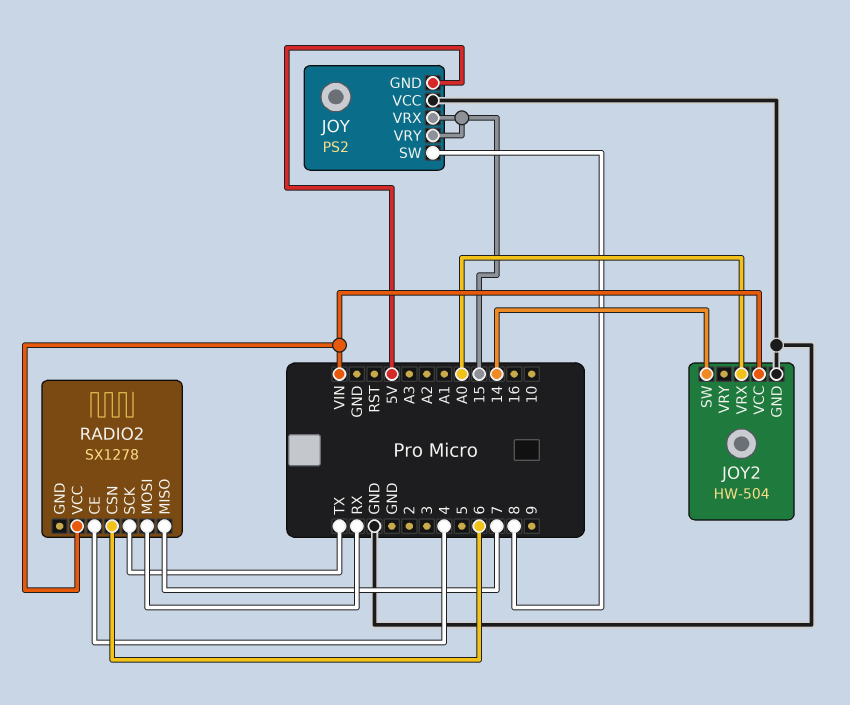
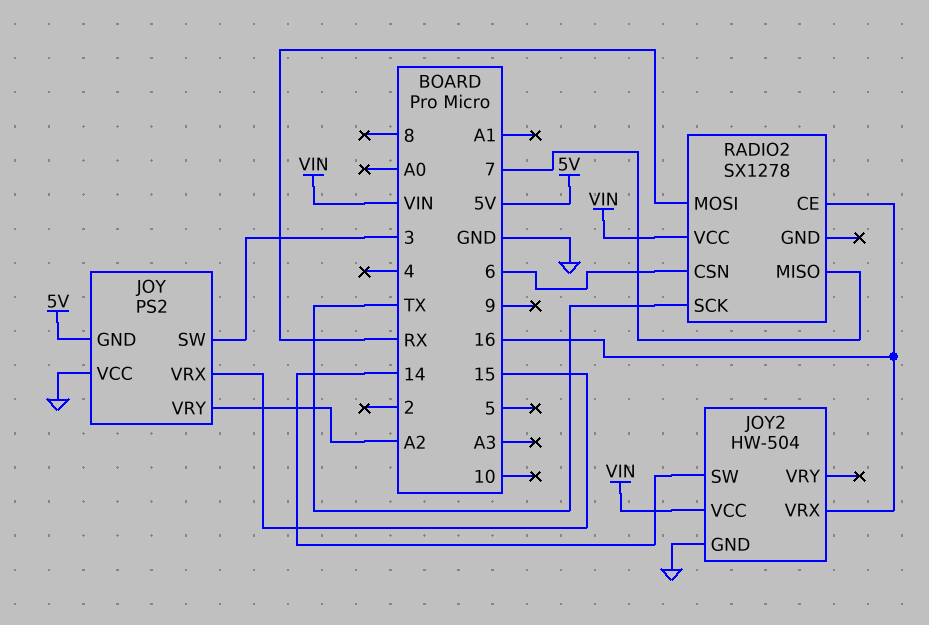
JOY pin SW: 8 -> 3
JOY pin VRY: 15 -> A2
JOY2 pin VRX: A0 -> 16
RADIO2 pin CE: 4 -> 16

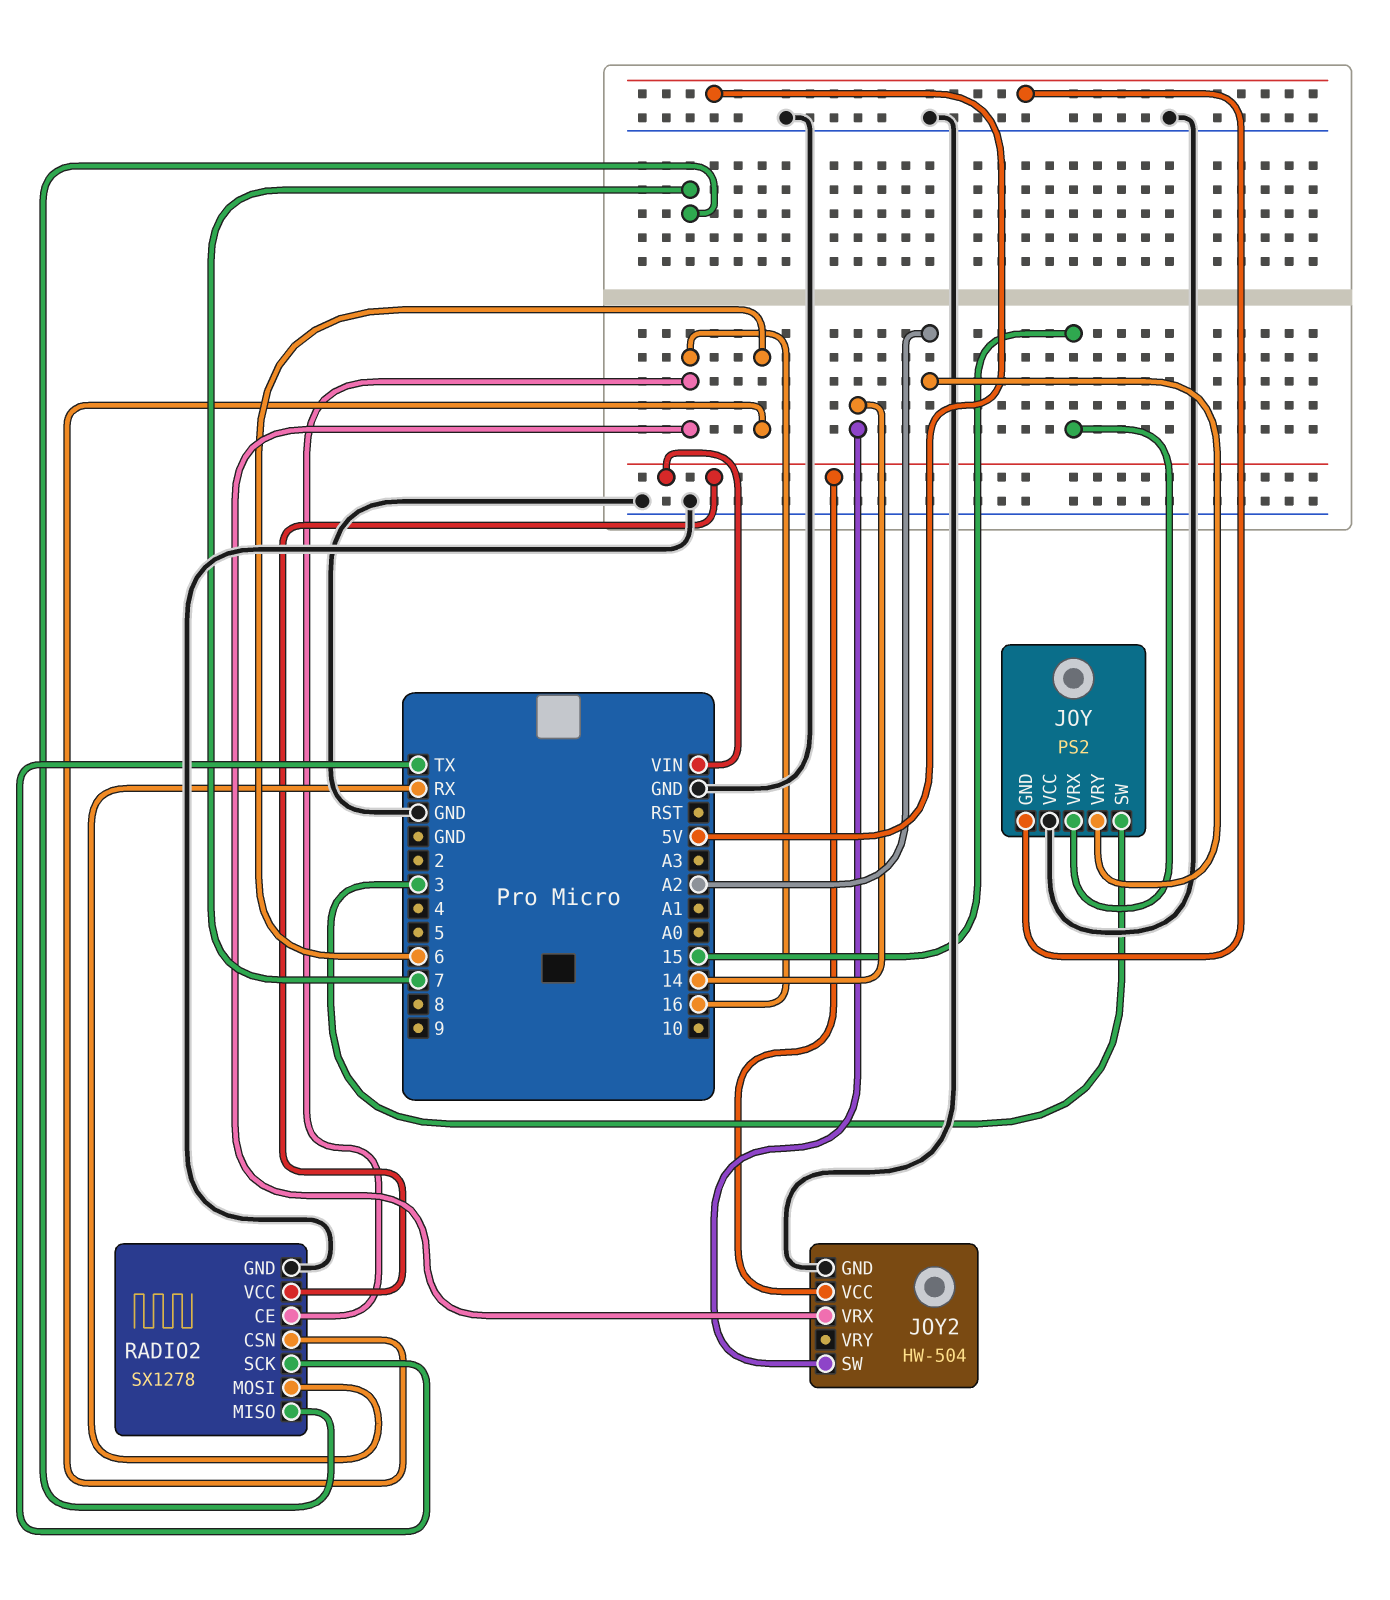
RADIO2 pin GND: none -> GND

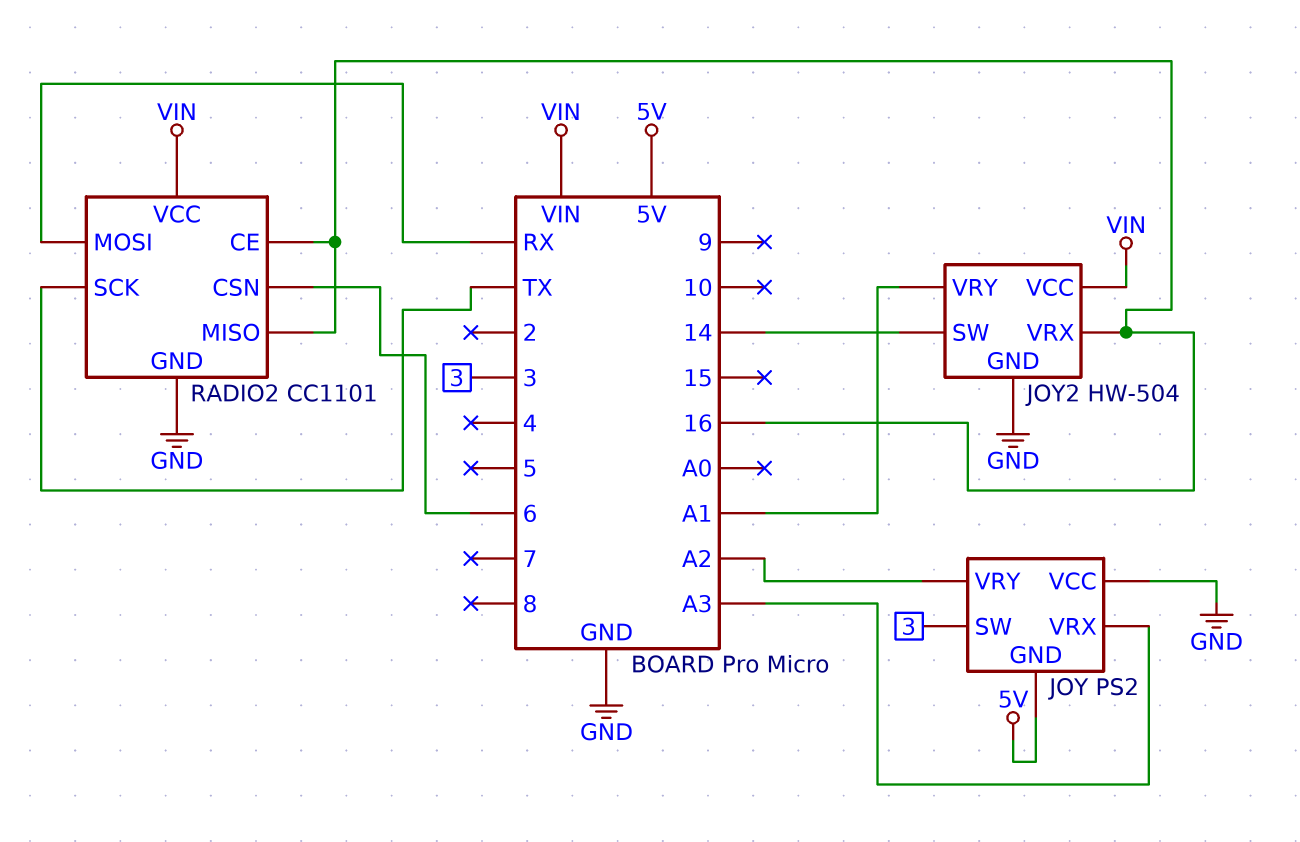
JOY pin VRX: 15 -> A3
JOY2 pin VRY: none -> A1
RADIO2: SX1278 -> CC1101
RADIO2 pin MISO: 7 -> 16

